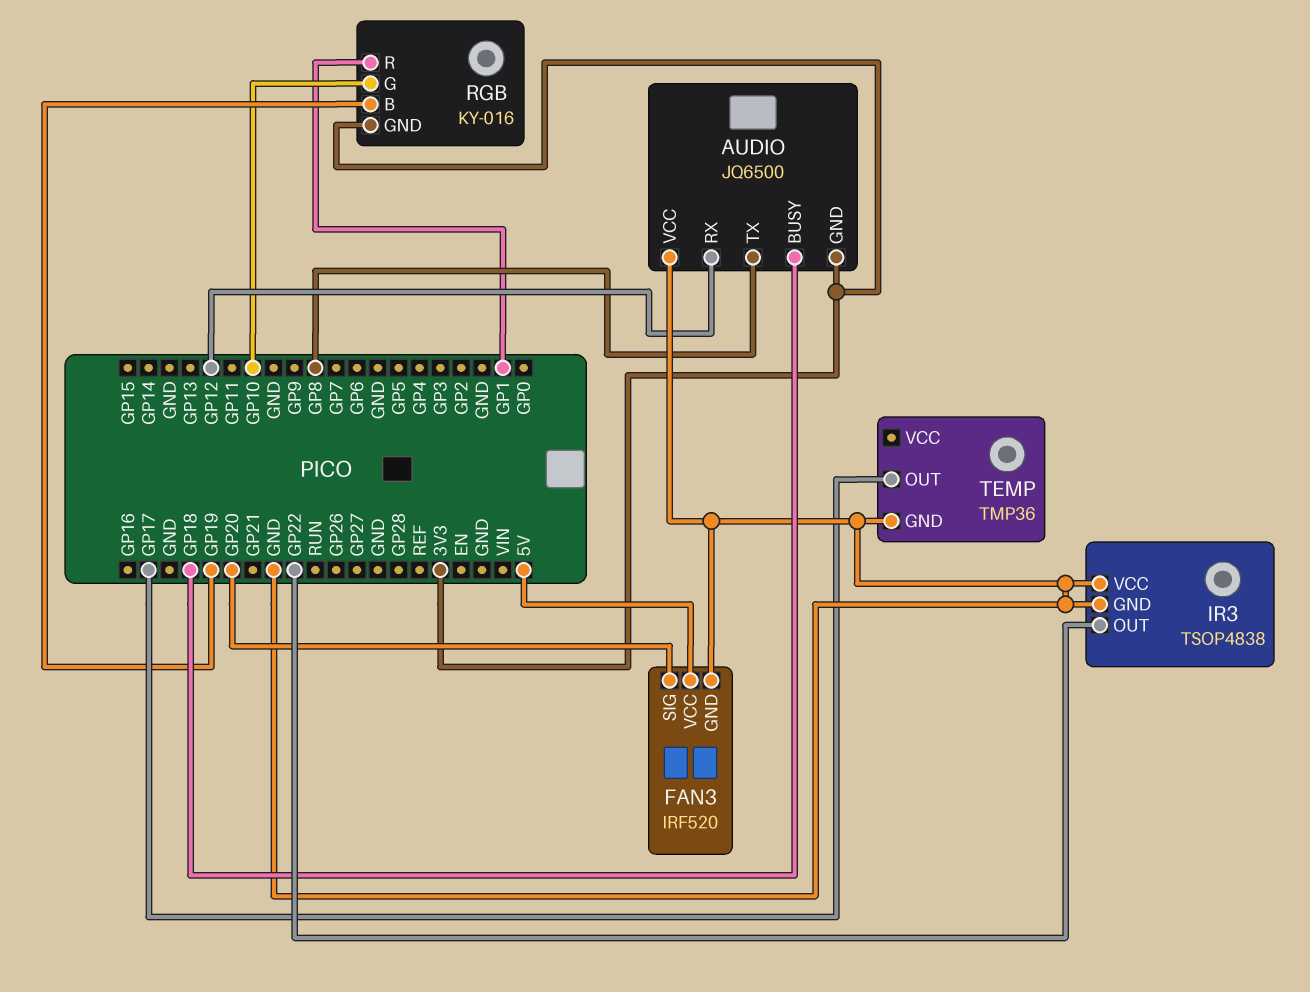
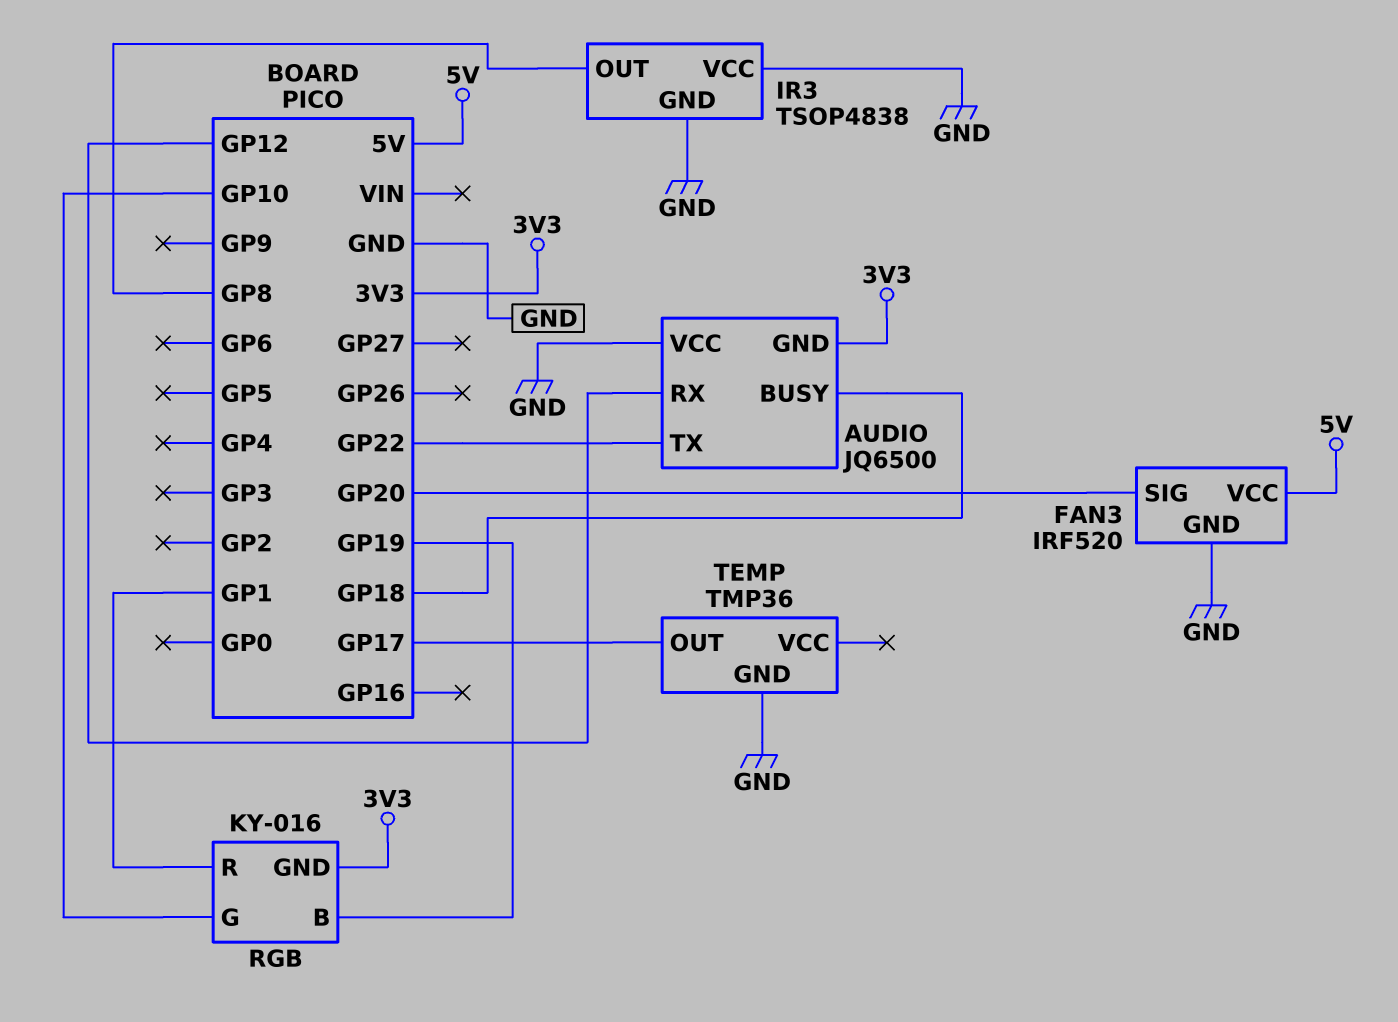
AUDIO pin TX: GP8 -> GP22
IR3 pin OUT: GP22 -> GP8

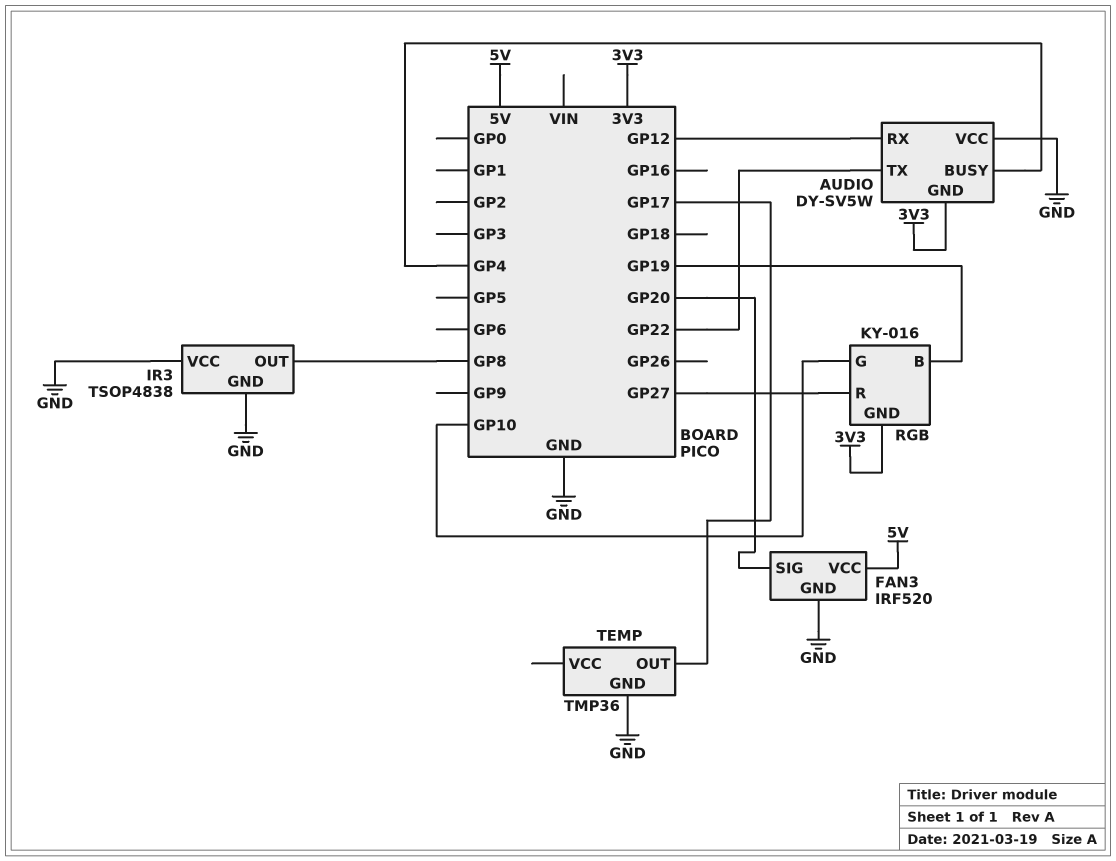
AUDIO: JQ6500 -> DY-SV5W
AUDIO pin BUSY: GP18 -> GP4
RGB pin R: GP1 -> GP27

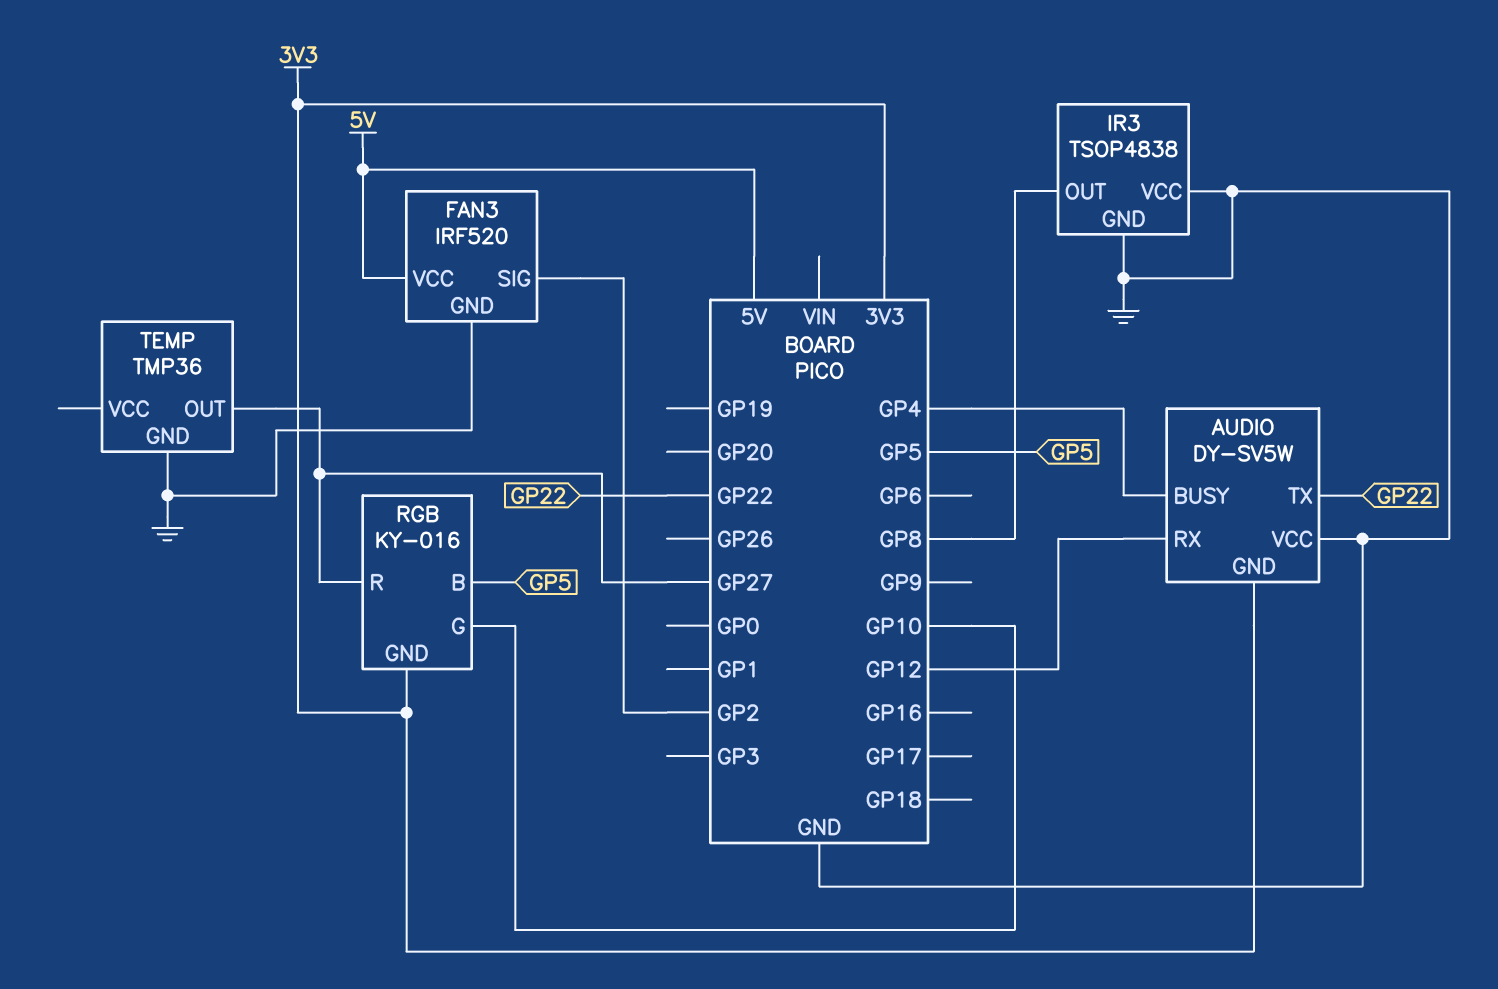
FAN3 pin SIG: GP20 -> GP2
RGB pin B: GP19 -> GP5
TEMP pin OUT: GP17 -> GP27

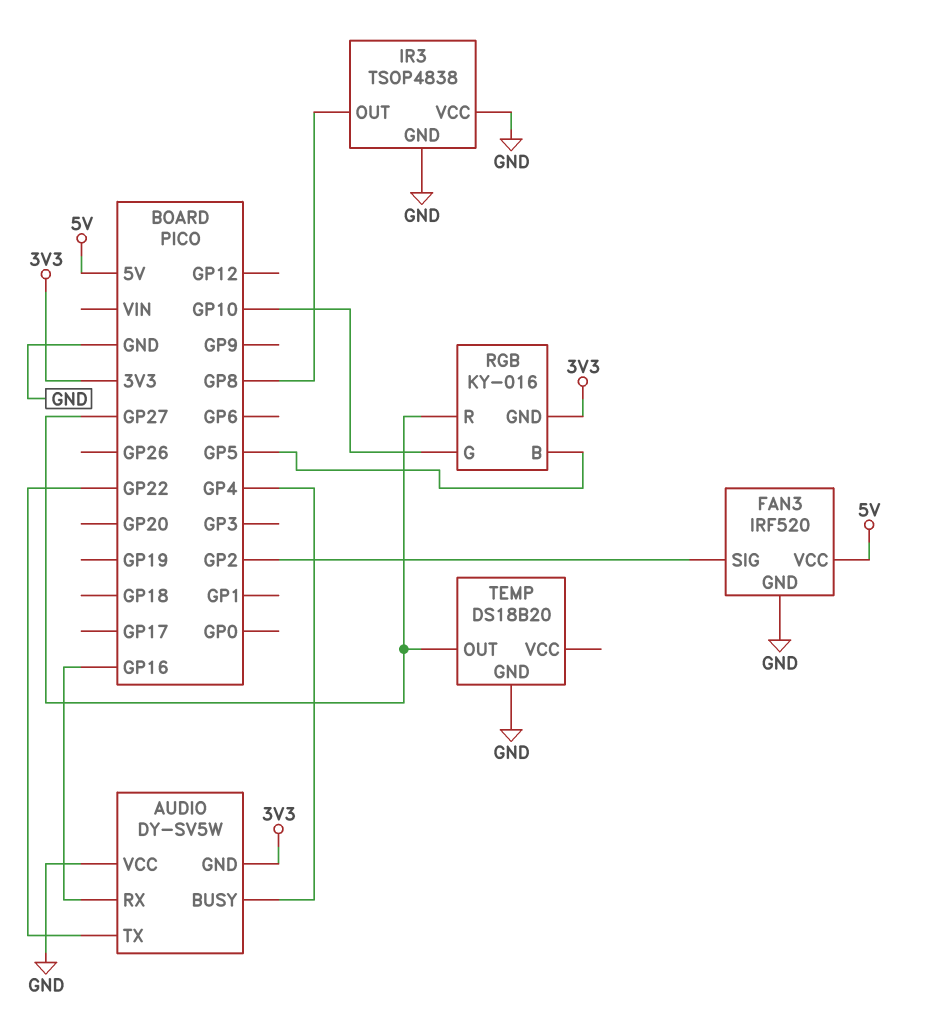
AUDIO pin RX: GP12 -> GP16
TEMP: TMP36 -> DS18B20

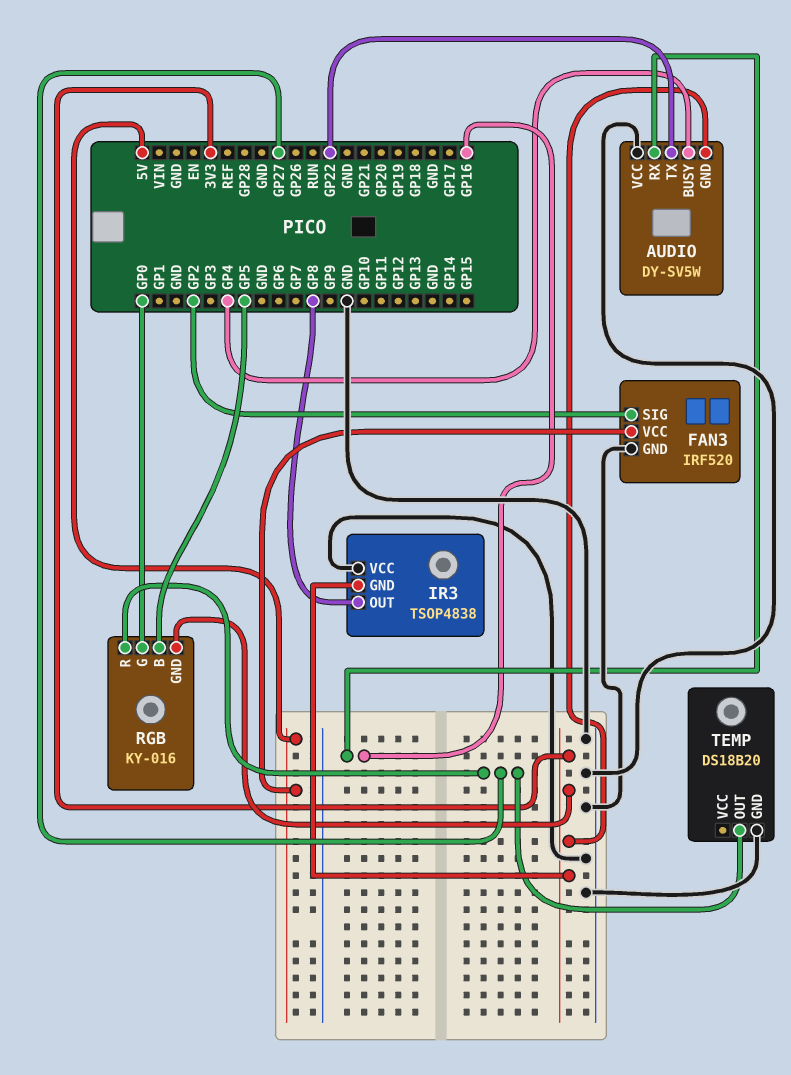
IR3 pin GND: GND -> 3V3
RGB pin G: GP10 -> GP0

